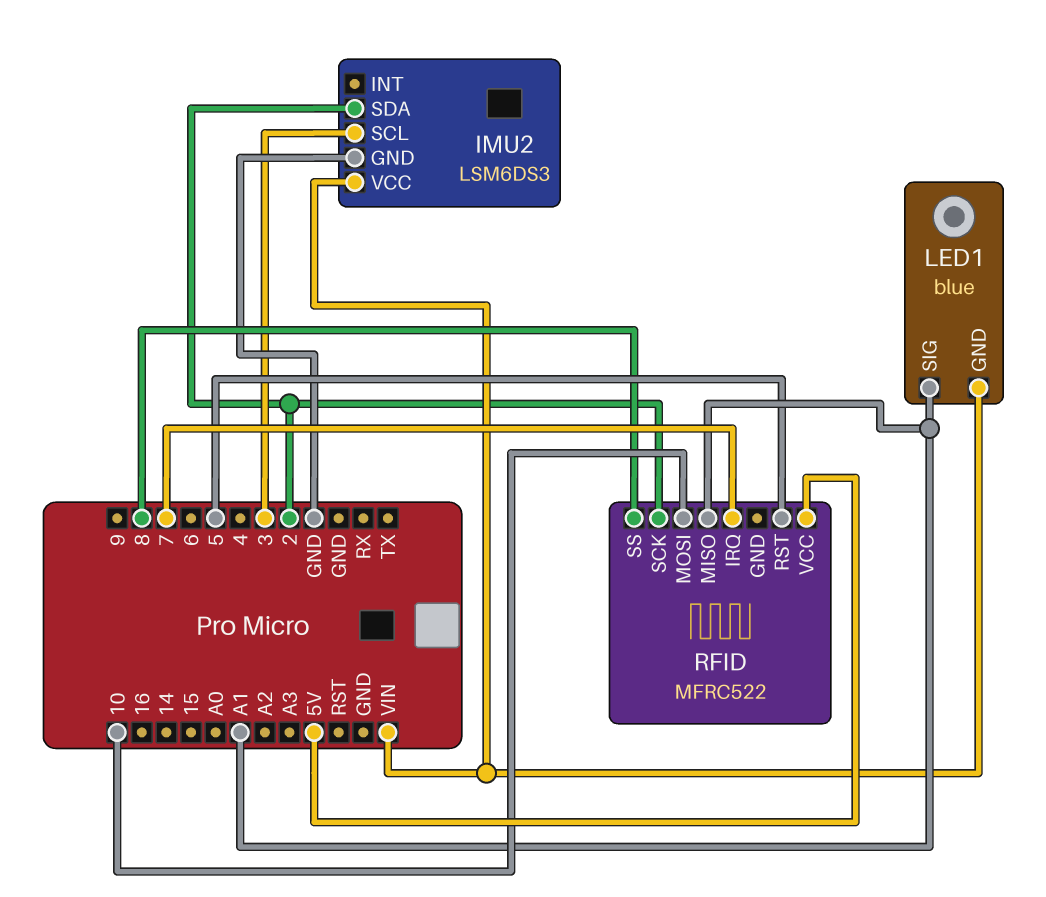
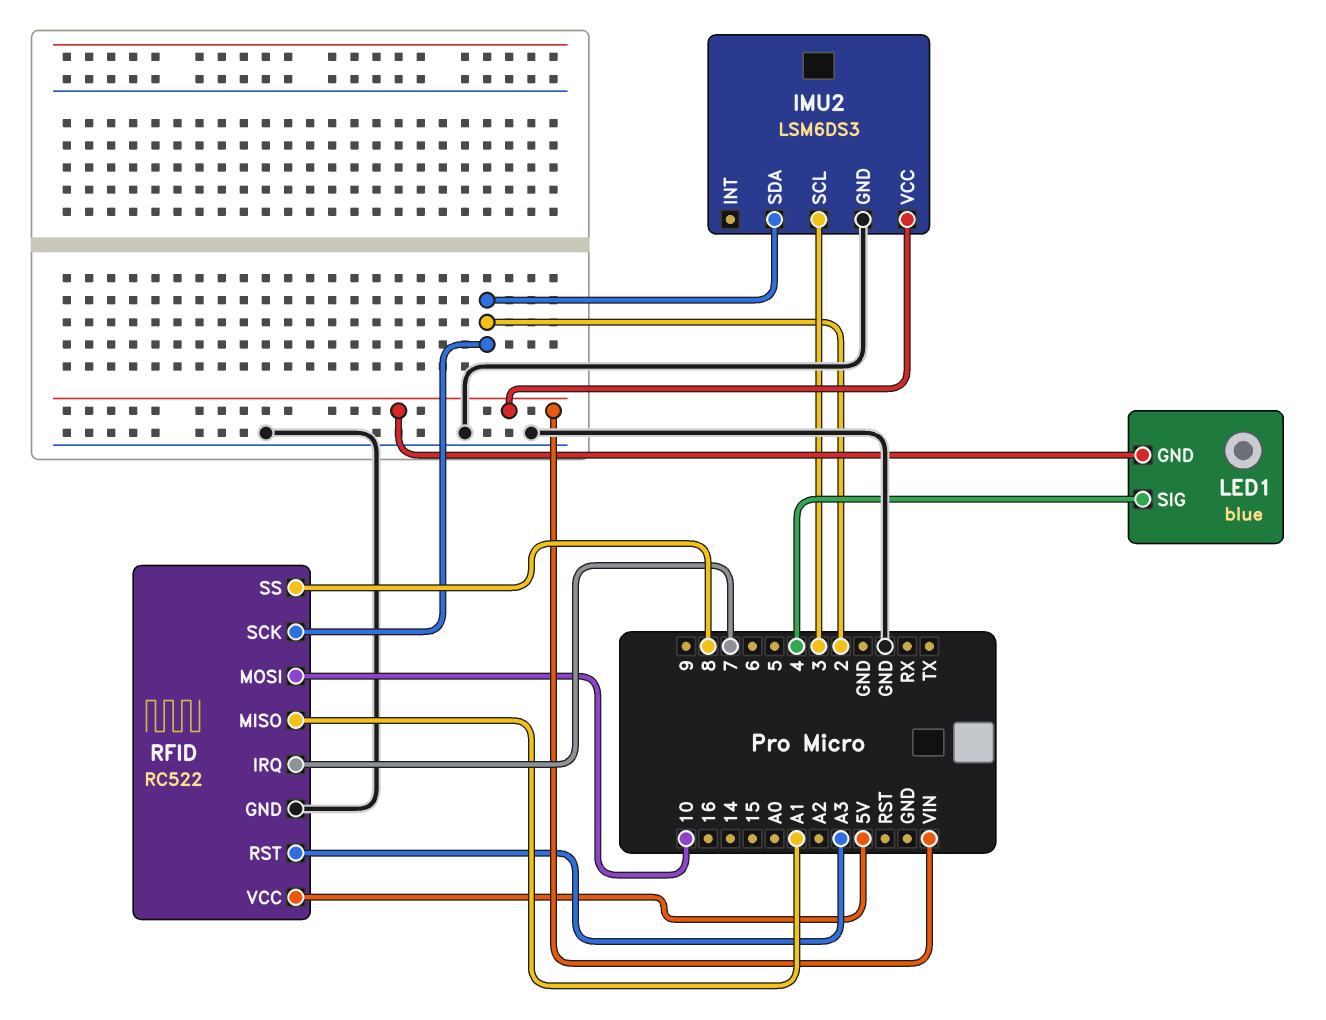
LED1 pin SIG: A1 -> 4
RFID: MFRC522 -> RC522
RFID pin GND: none -> GND
RFID pin RST: 5 -> A3

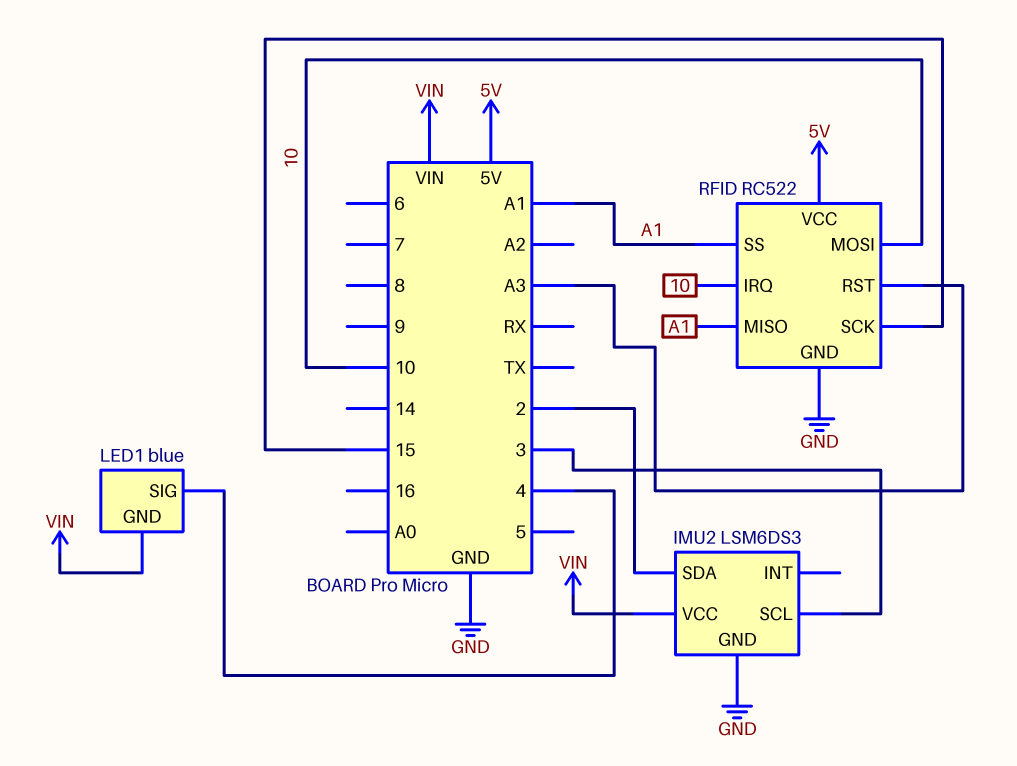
RFID pin IRQ: 7 -> 10
RFID pin SCK: 2 -> 15
RFID pin SS: 8 -> A1

